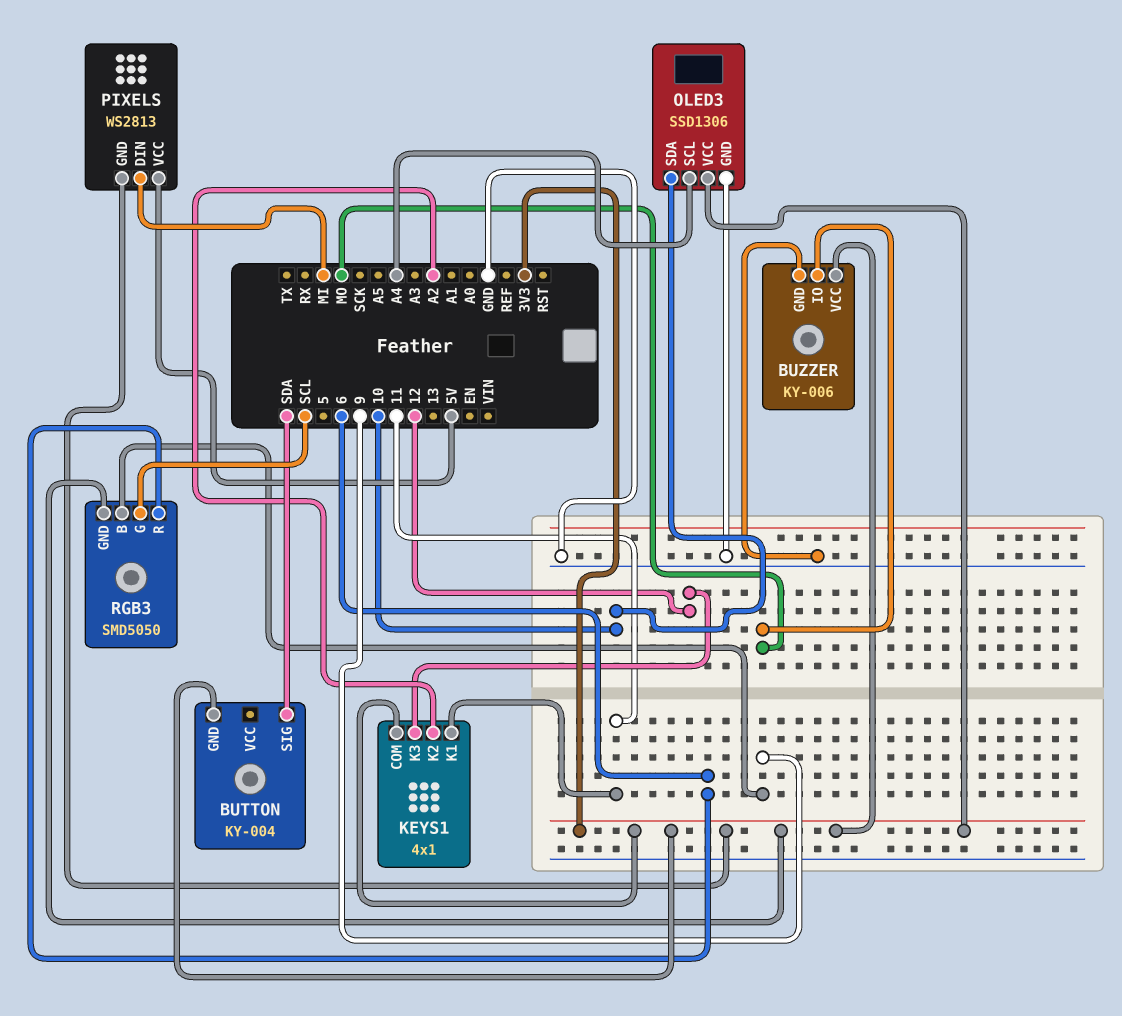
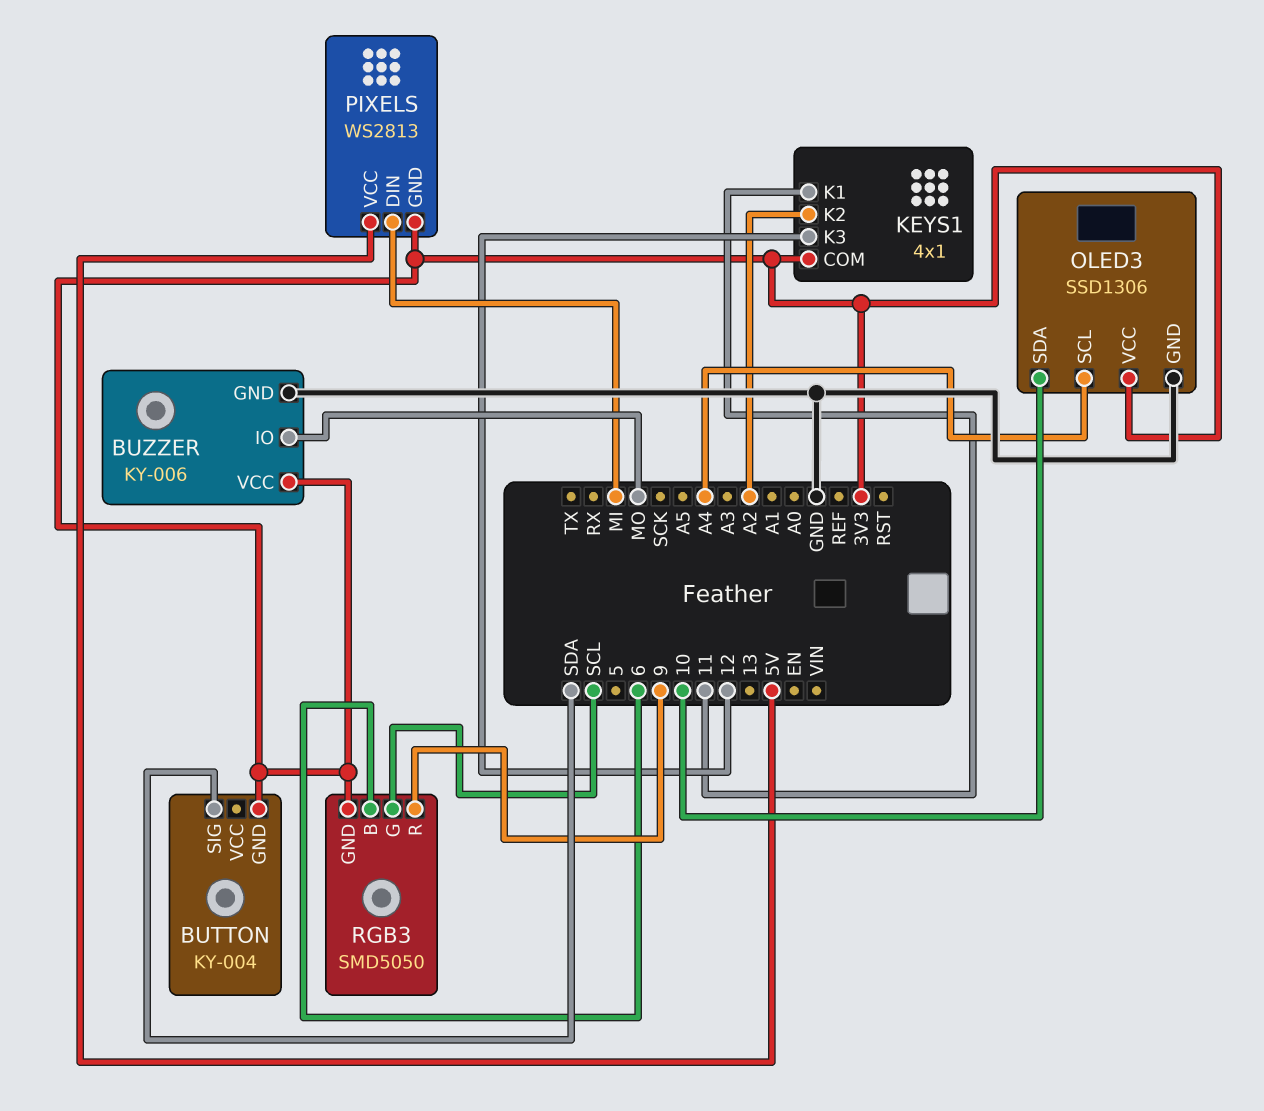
RGB3 pin B: 9 -> 6
RGB3 pin R: 6 -> 9

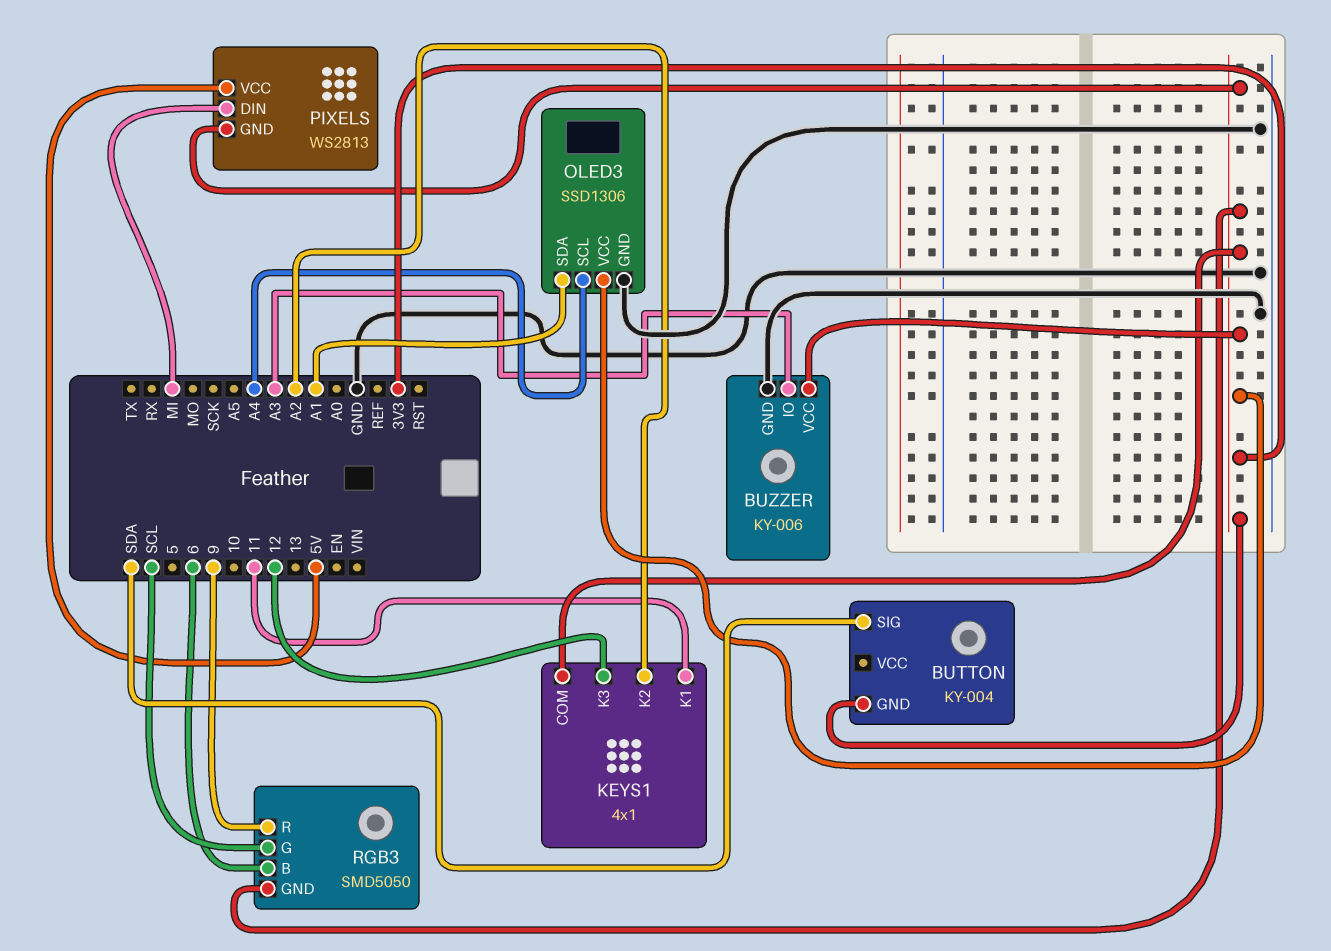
BUZZER pin IO: MO -> A3
OLED3 pin SDA: 10 -> A1

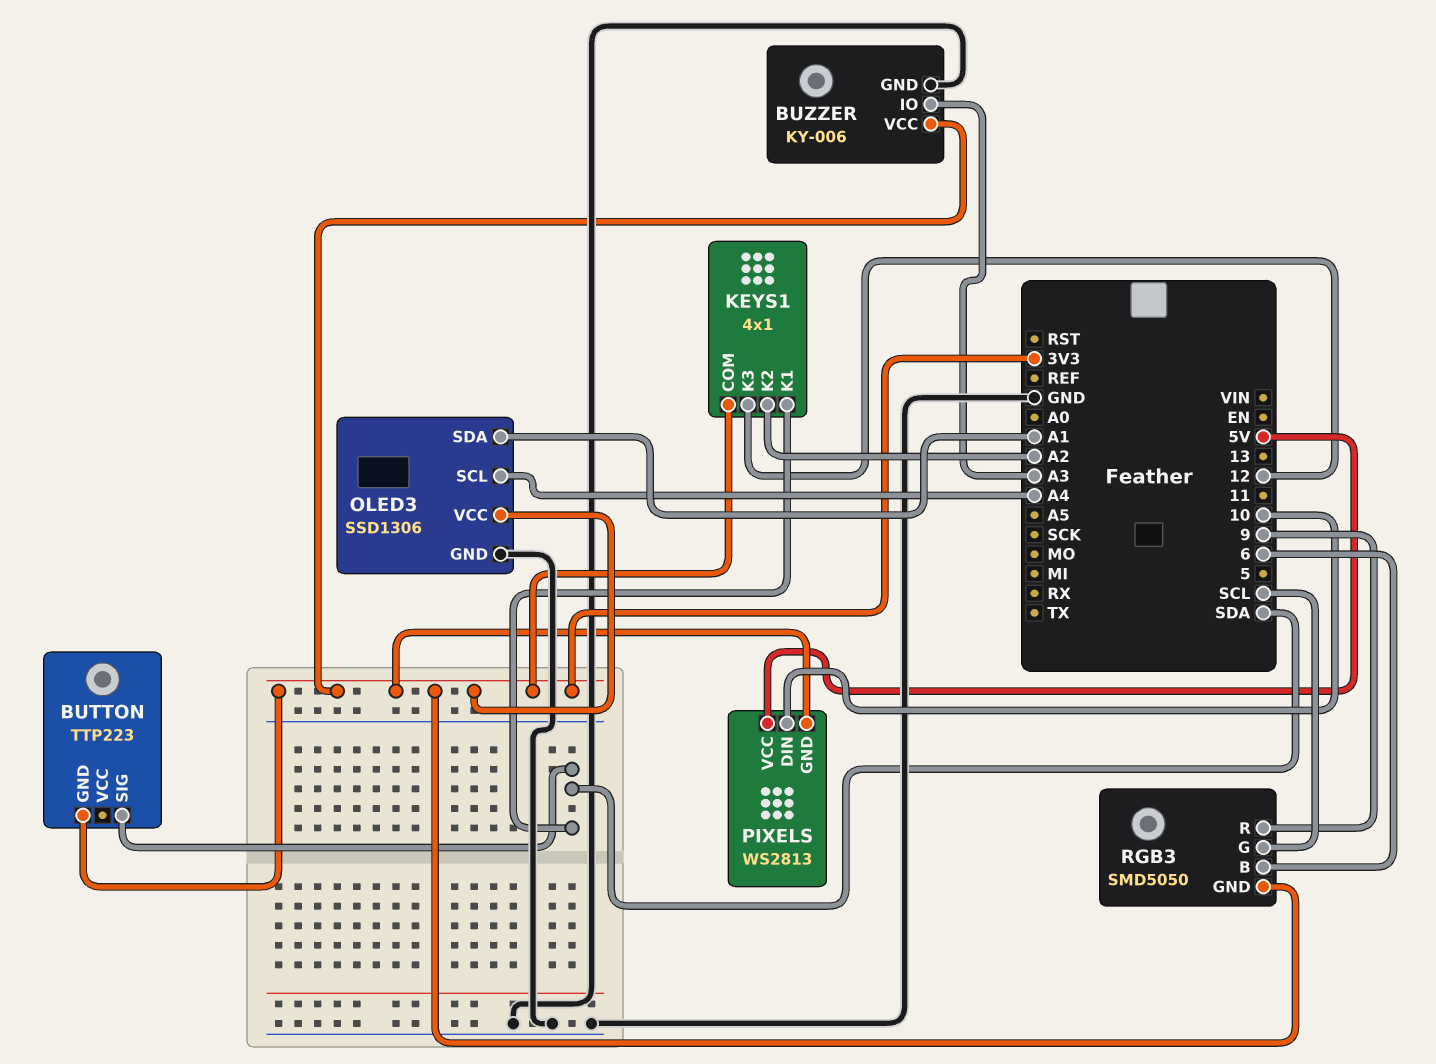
BUTTON: KY-004 -> TTP223
KEYS1 pin K1: 11 -> SDA
PIXELS pin DIN: MI -> 10

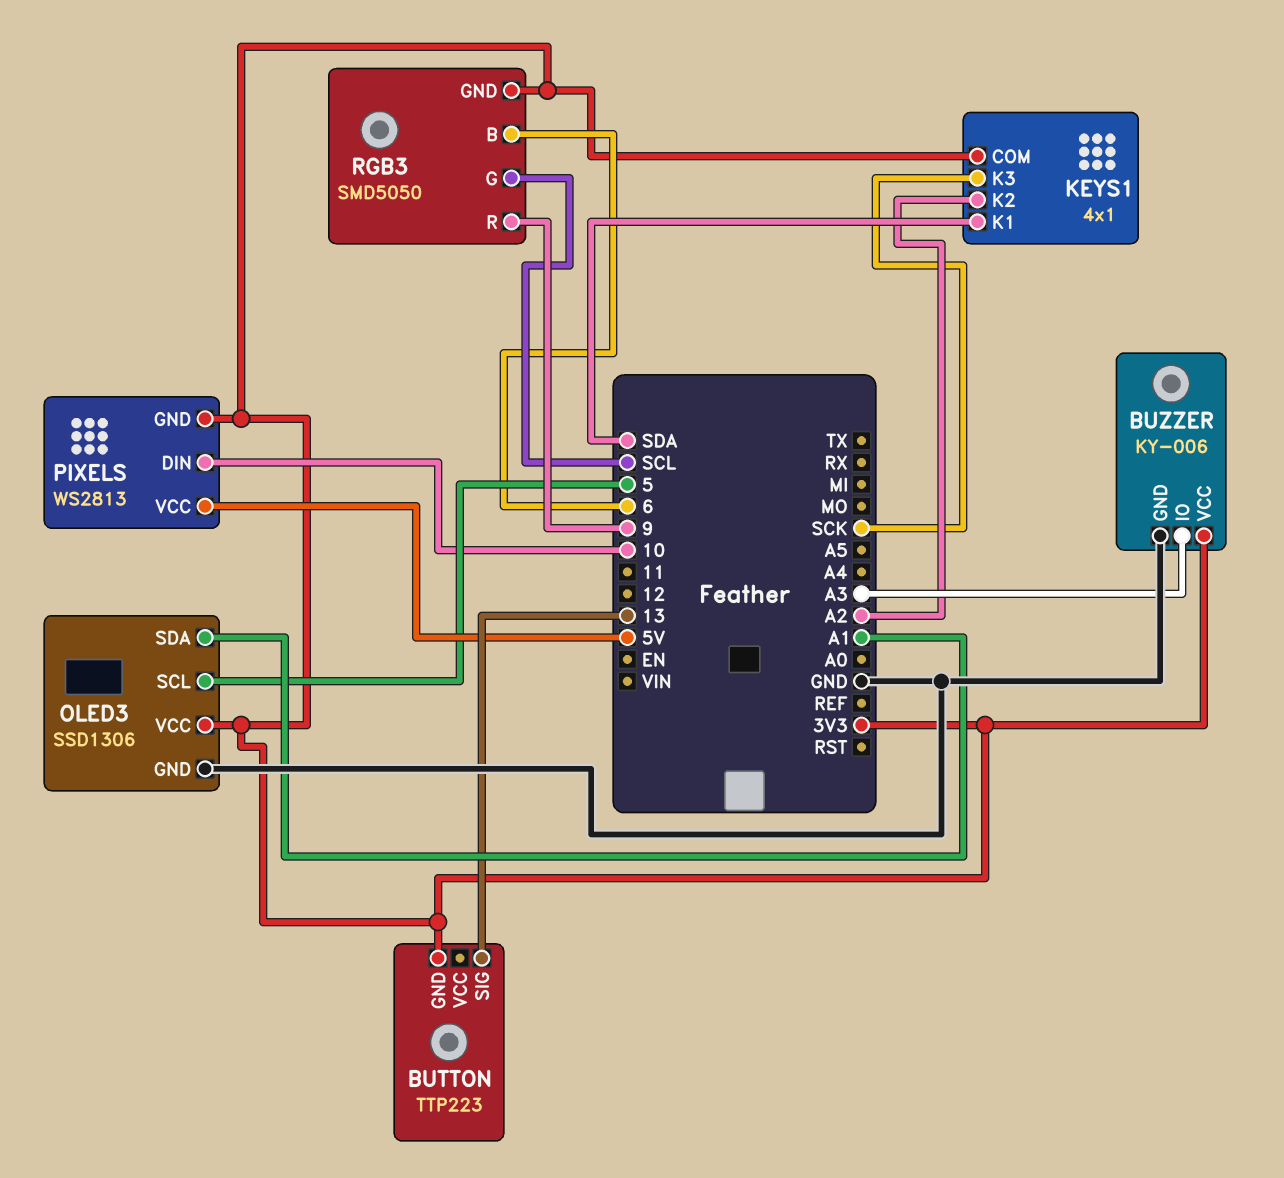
BUTTON pin SIG: SDA -> 13
KEYS1 pin K3: 12 -> SCK
OLED3 pin SCL: A4 -> 5

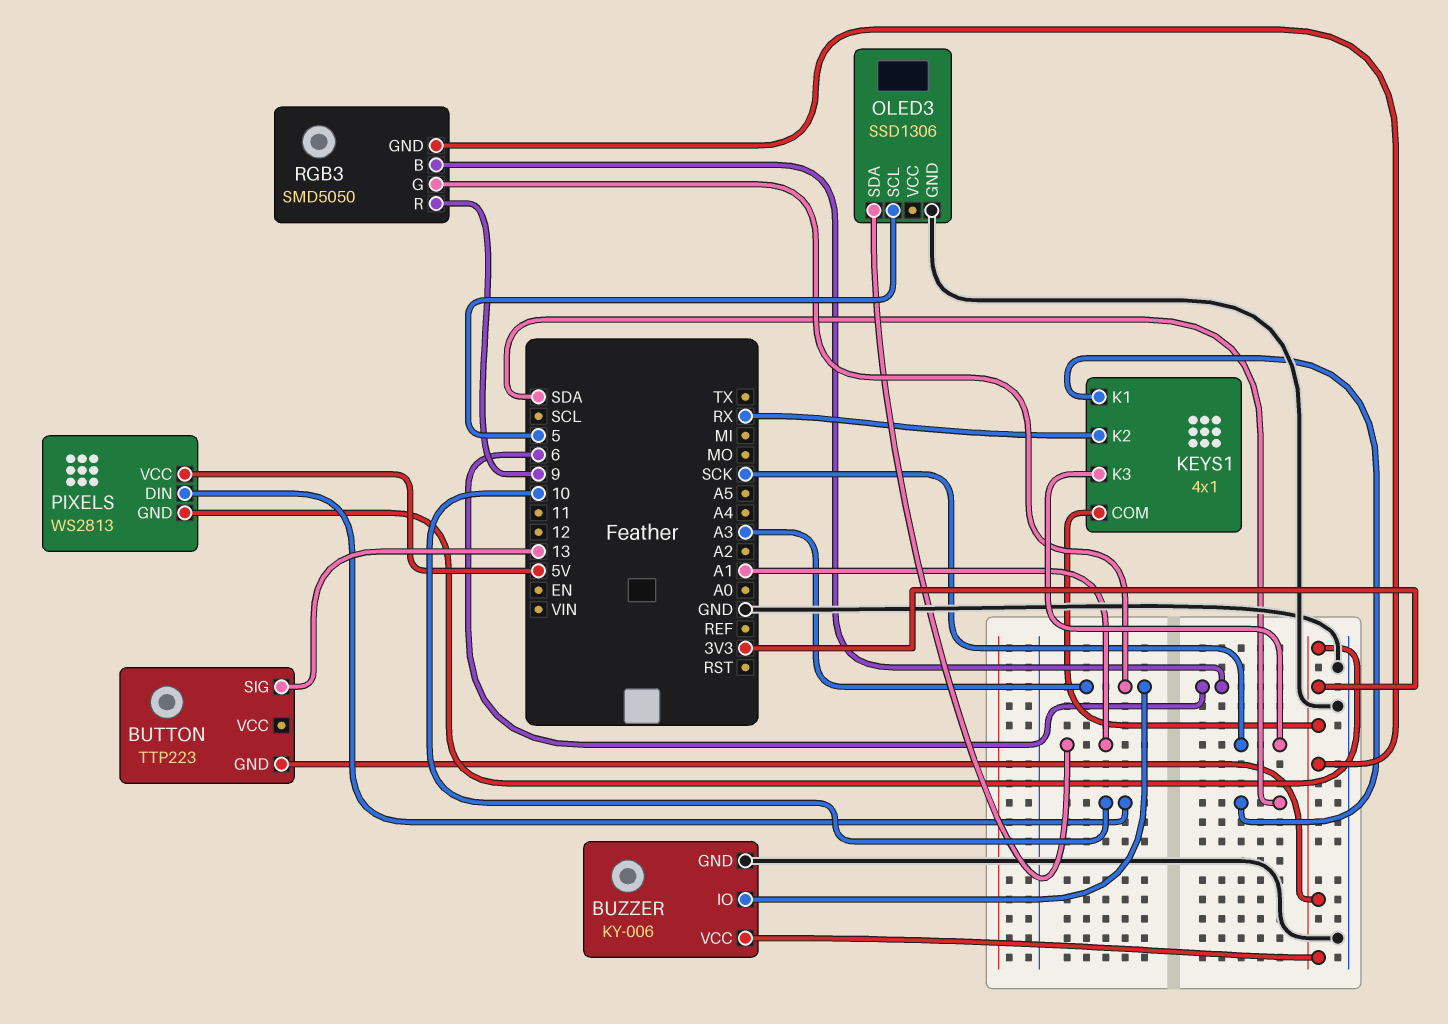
KEYS1 pin K2: A2 -> RX
OLED3 pin VCC: 3V3 -> none
RGB3 pin G: SCL -> A3

